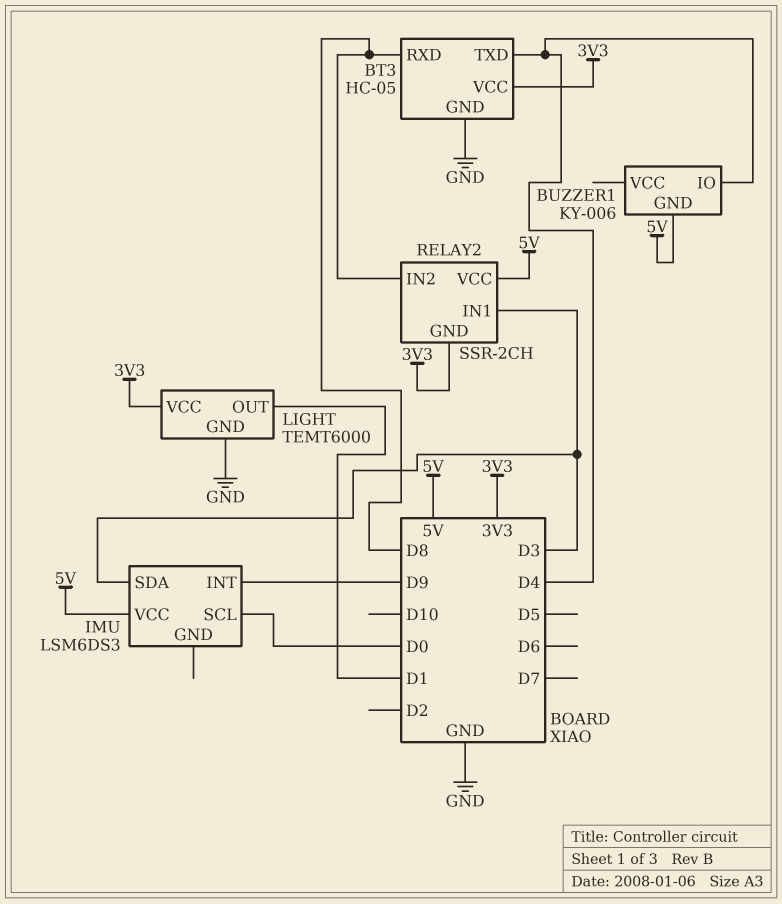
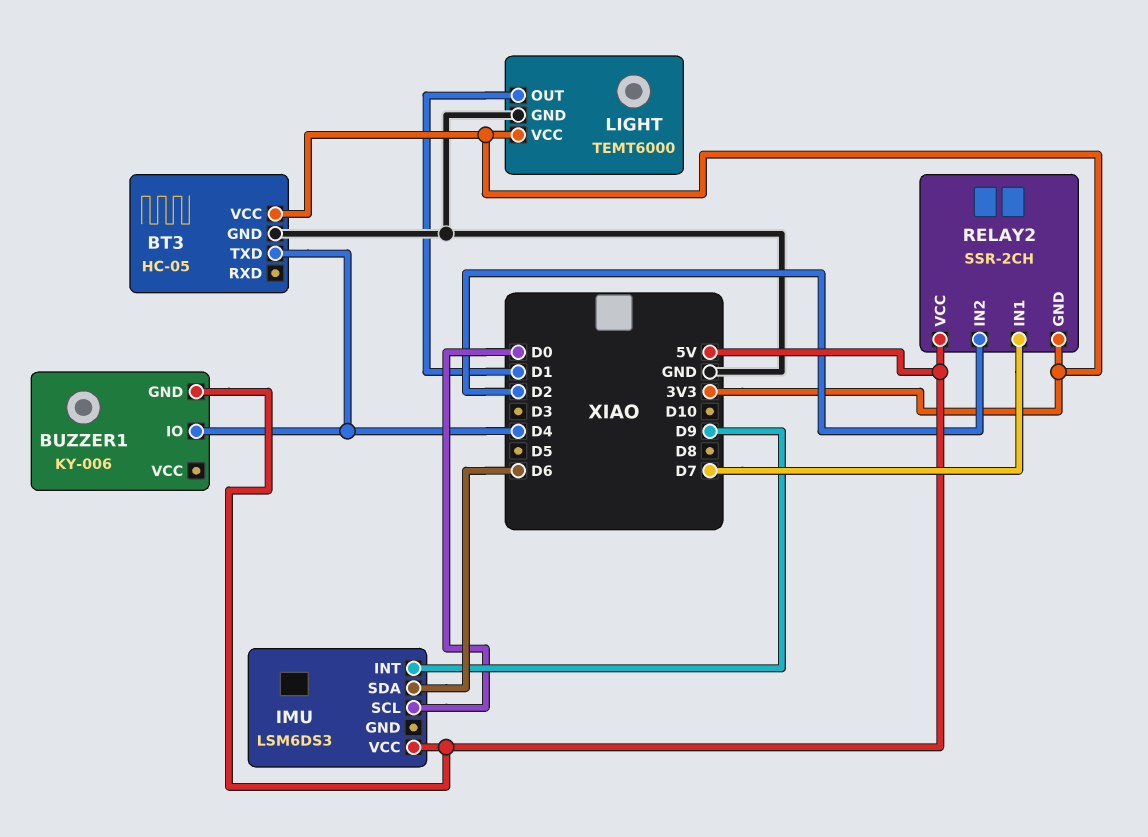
BT3 pin RXD: D8 -> none
IMU pin SDA: D3 -> D6
RELAY2 pin IN1: D3 -> D7
RELAY2 pin IN2: D8 -> D2

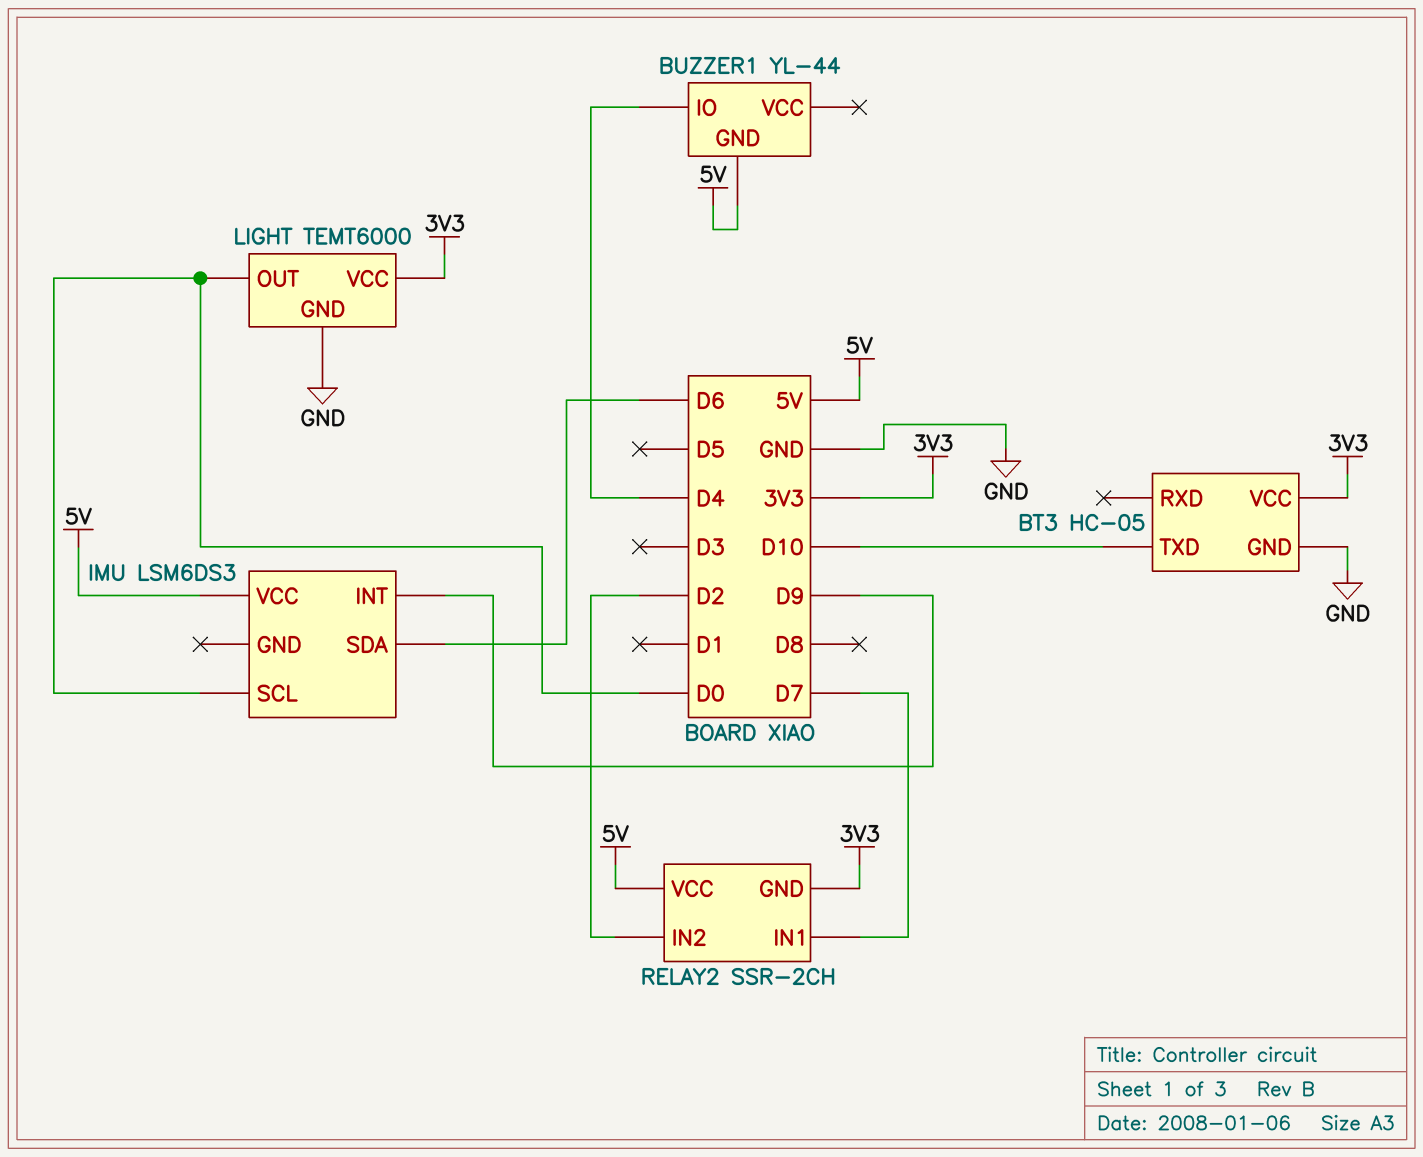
BT3 pin TXD: D4 -> D10
BUZZER1: KY-006 -> YL-44
LIGHT pin OUT: D1 -> D0

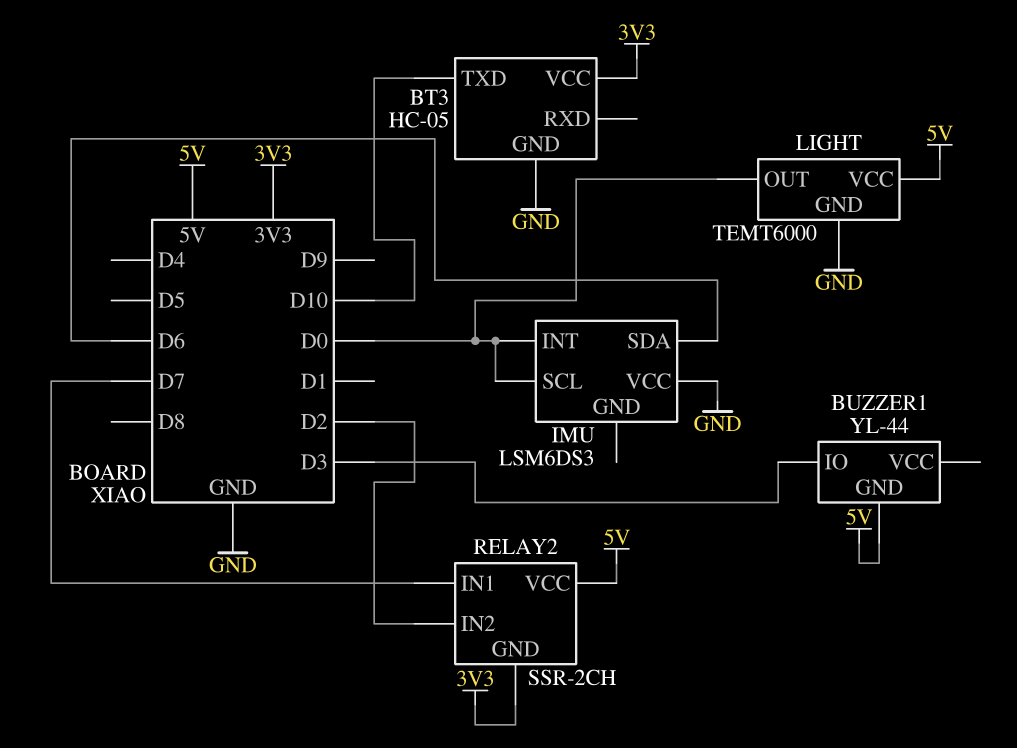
BUZZER1 pin IO: D4 -> D3
IMU pin INT: D9 -> D0
IMU pin VCC: 5V -> GND
LIGHT pin VCC: 3V3 -> 5V

